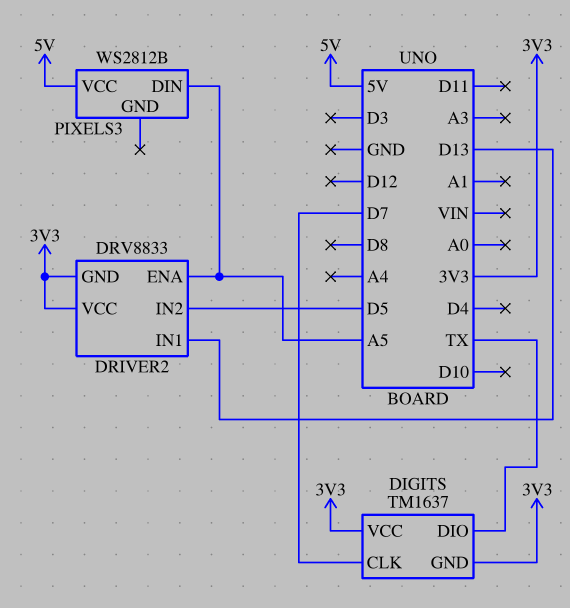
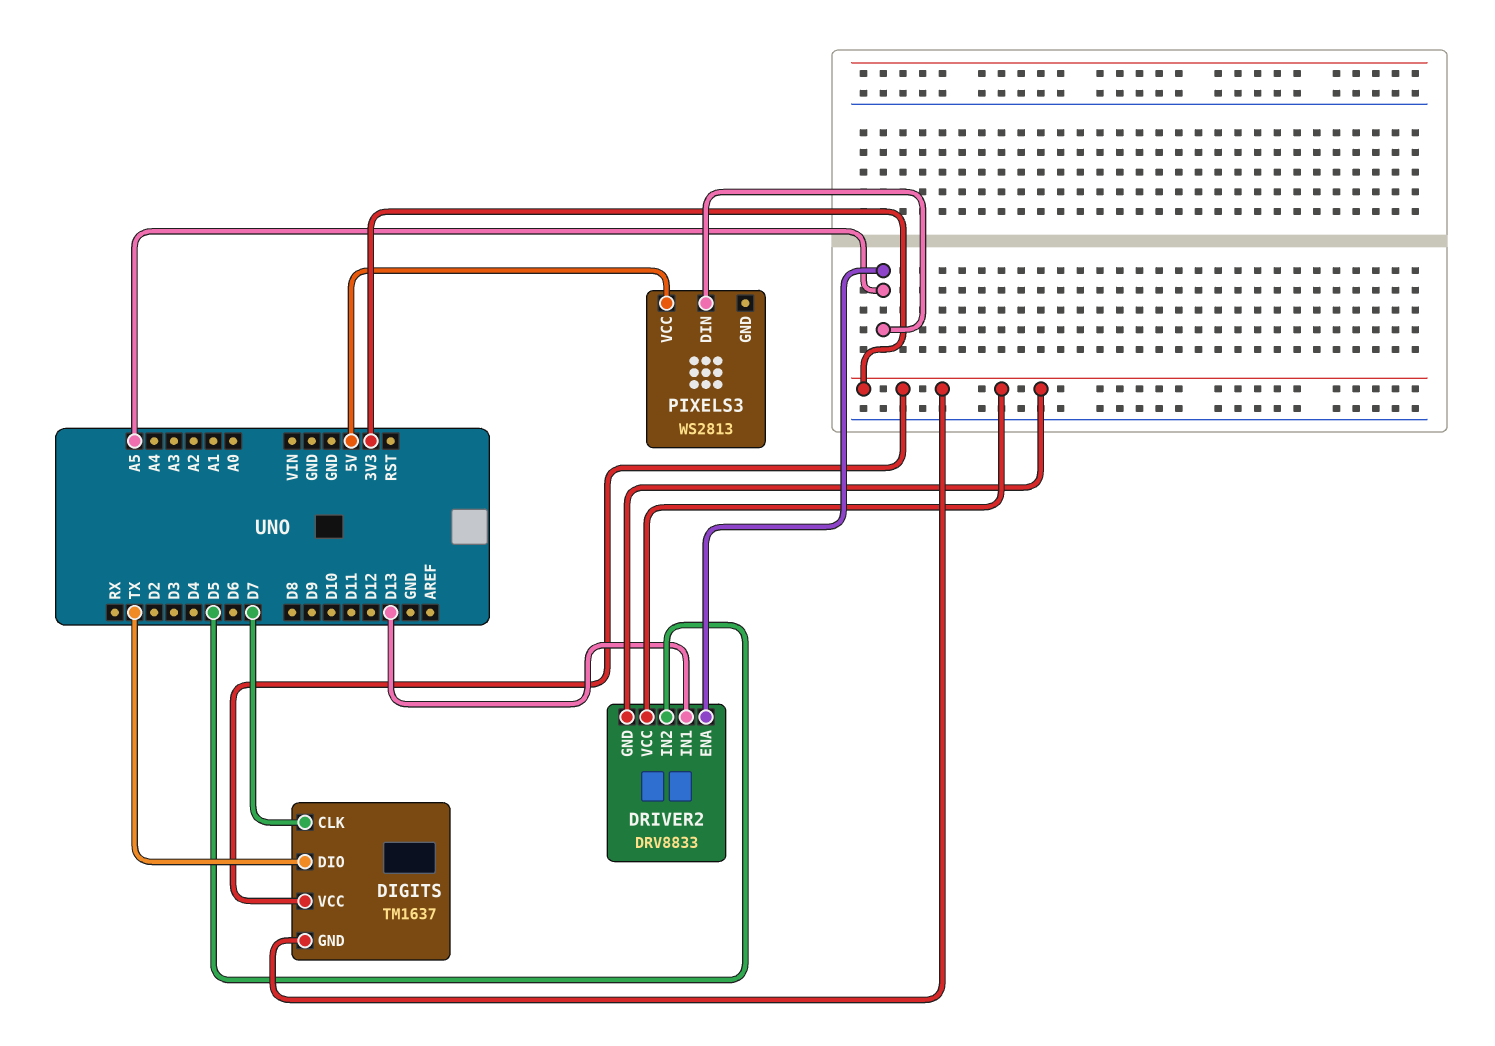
PIXELS3: WS2812B -> WS2813

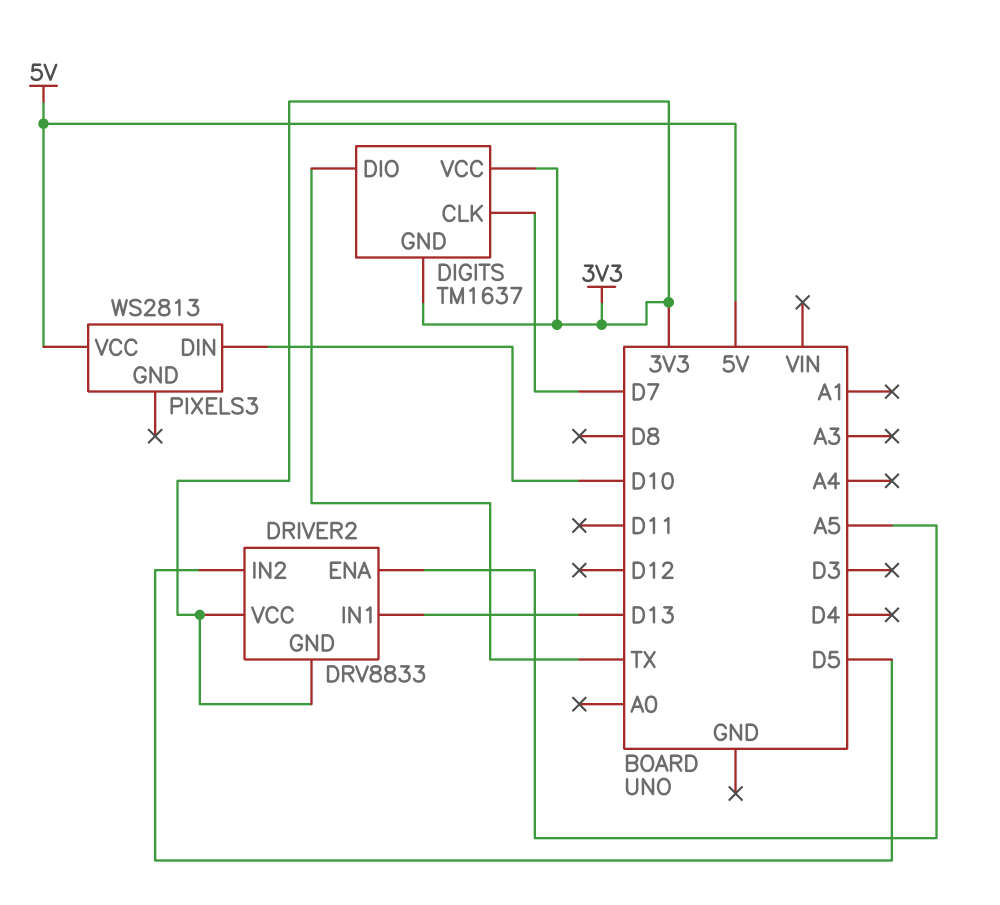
PIXELS3 pin DIN: A5 -> D10

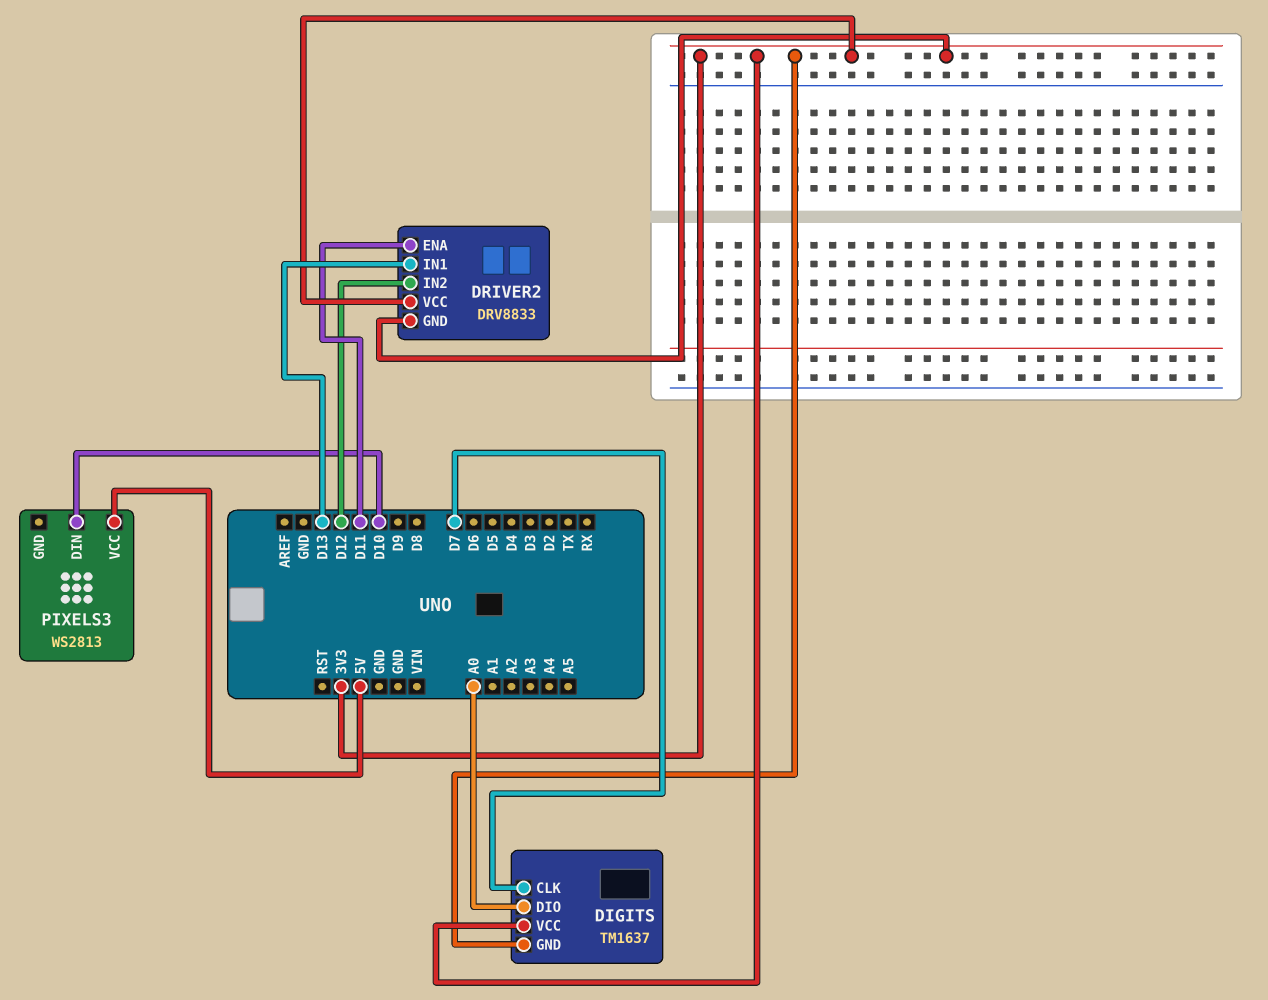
DIGITS pin DIO: TX -> A0
DRIVER2 pin ENA: A5 -> D11
DRIVER2 pin IN2: D5 -> D12

